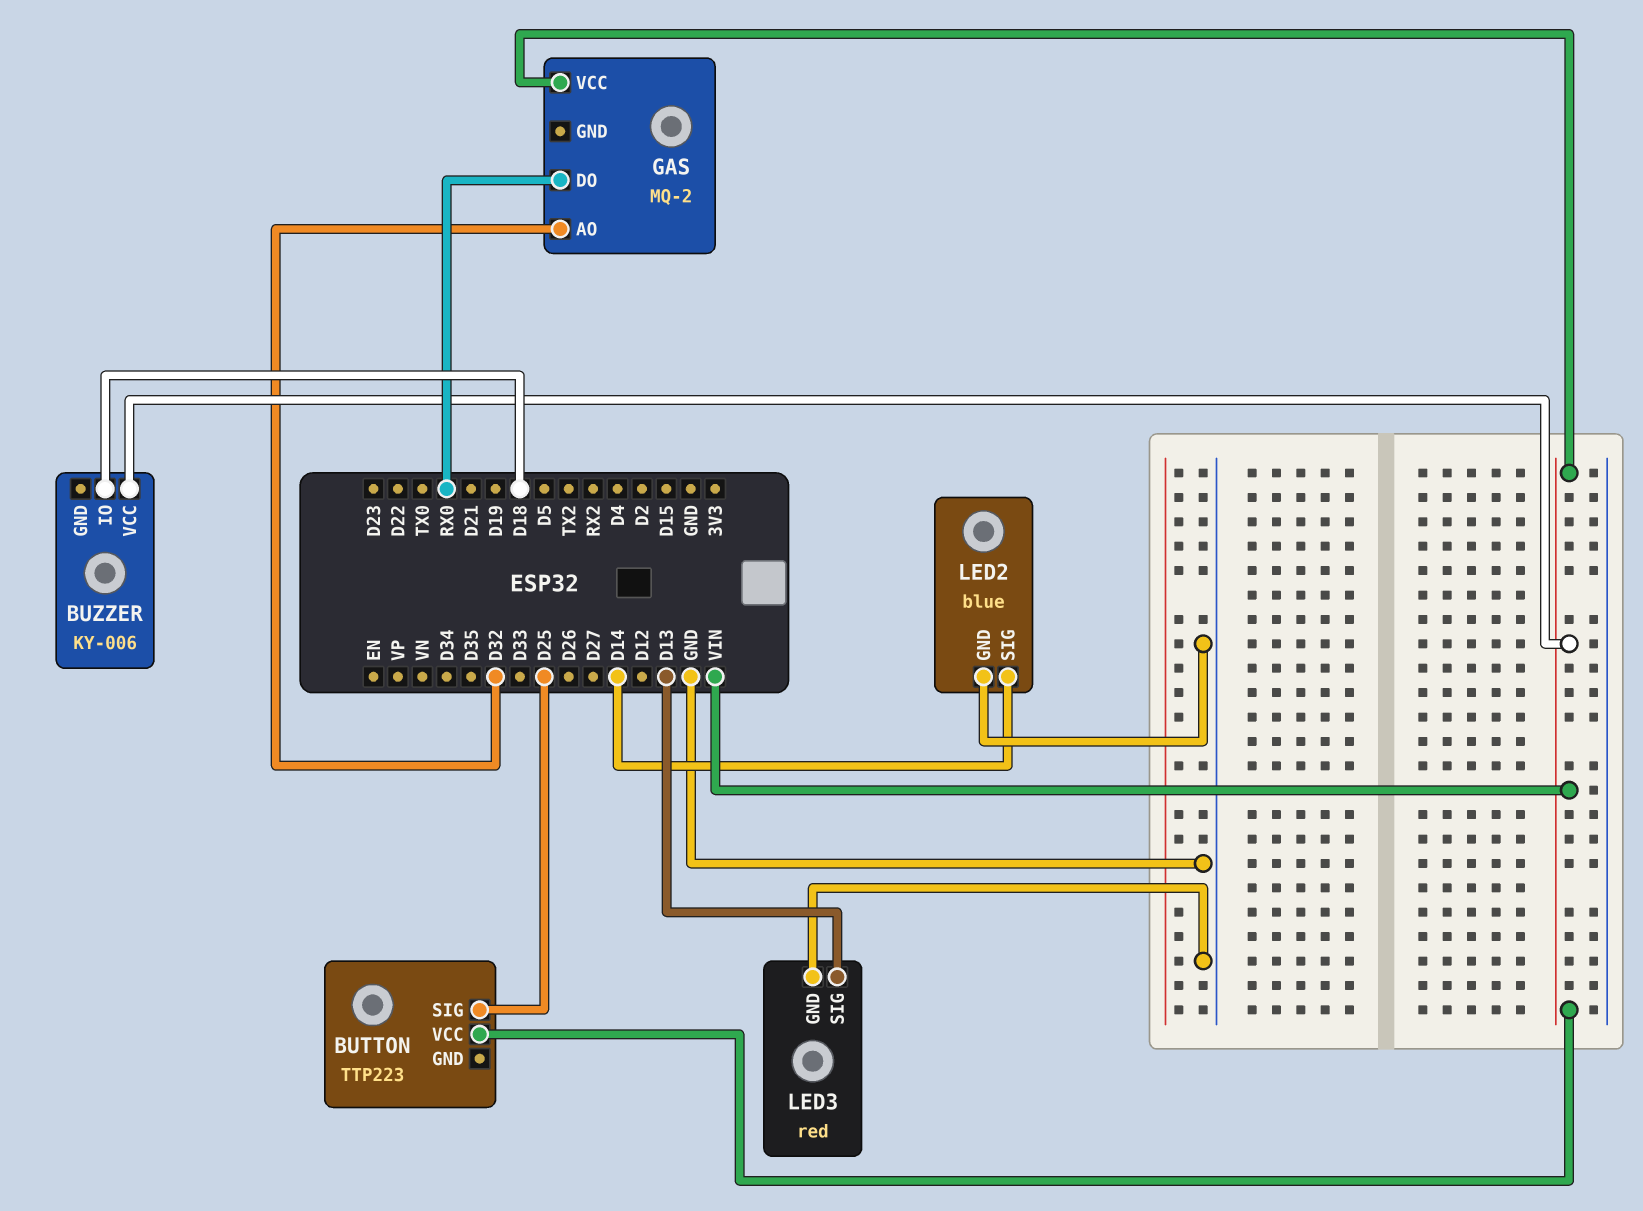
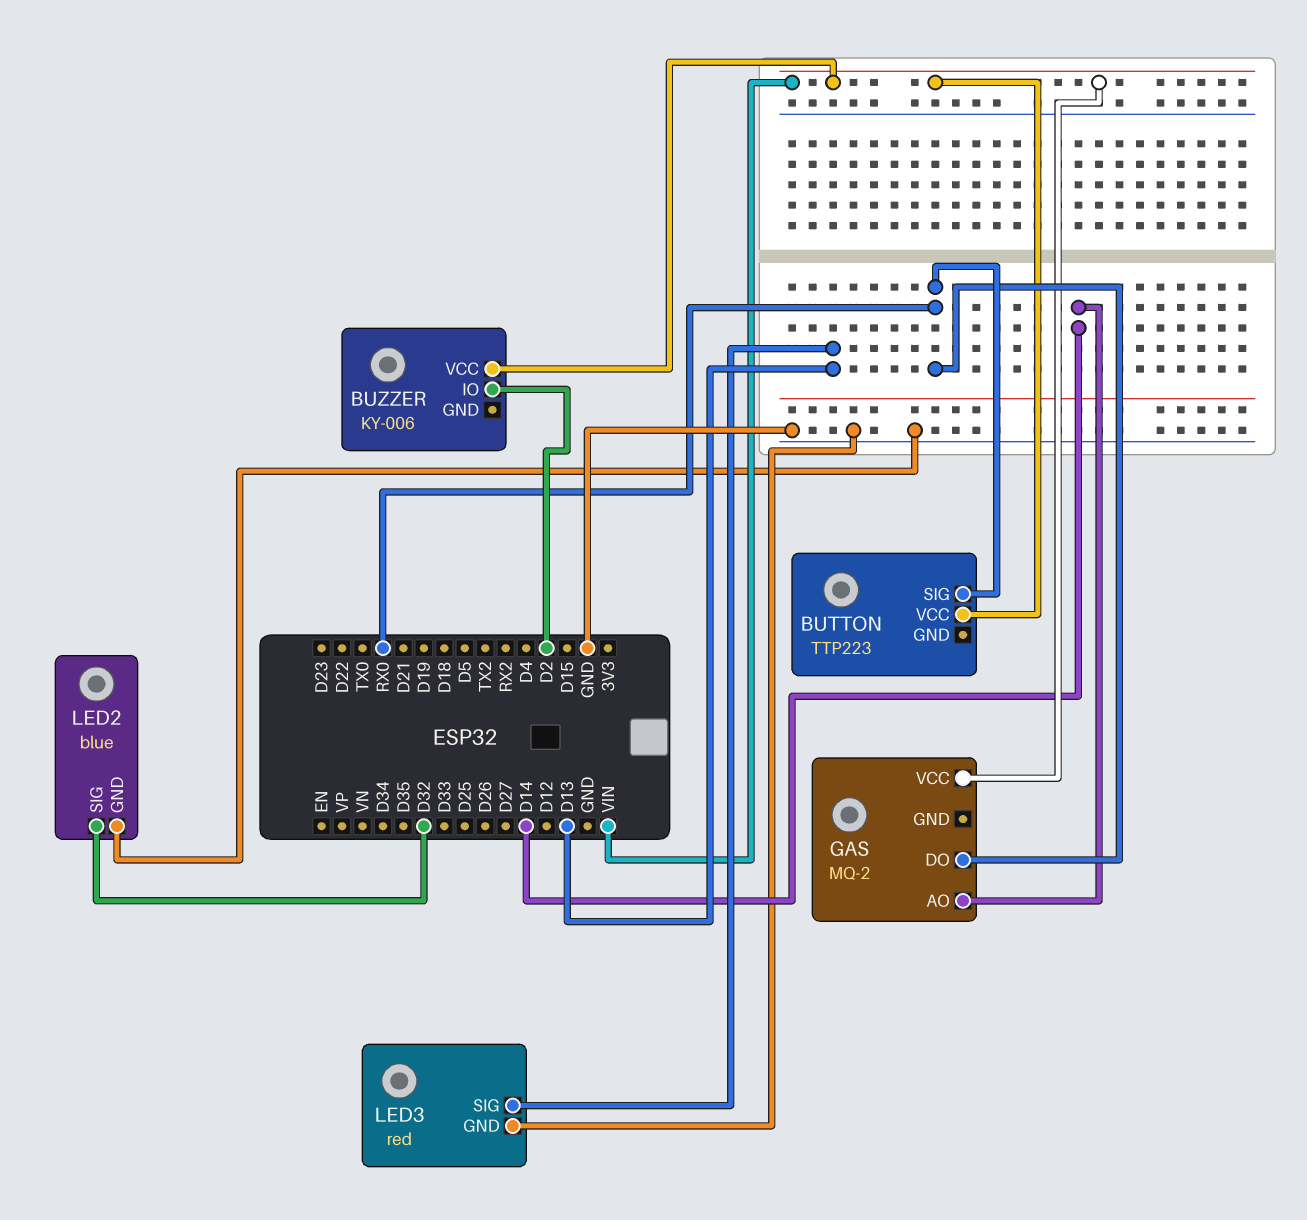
BUTTON pin SIG: D25 -> RX0
BUZZER pin IO: D18 -> D2
GAS pin AO: D32 -> D14
LED2 pin SIG: D14 -> D32

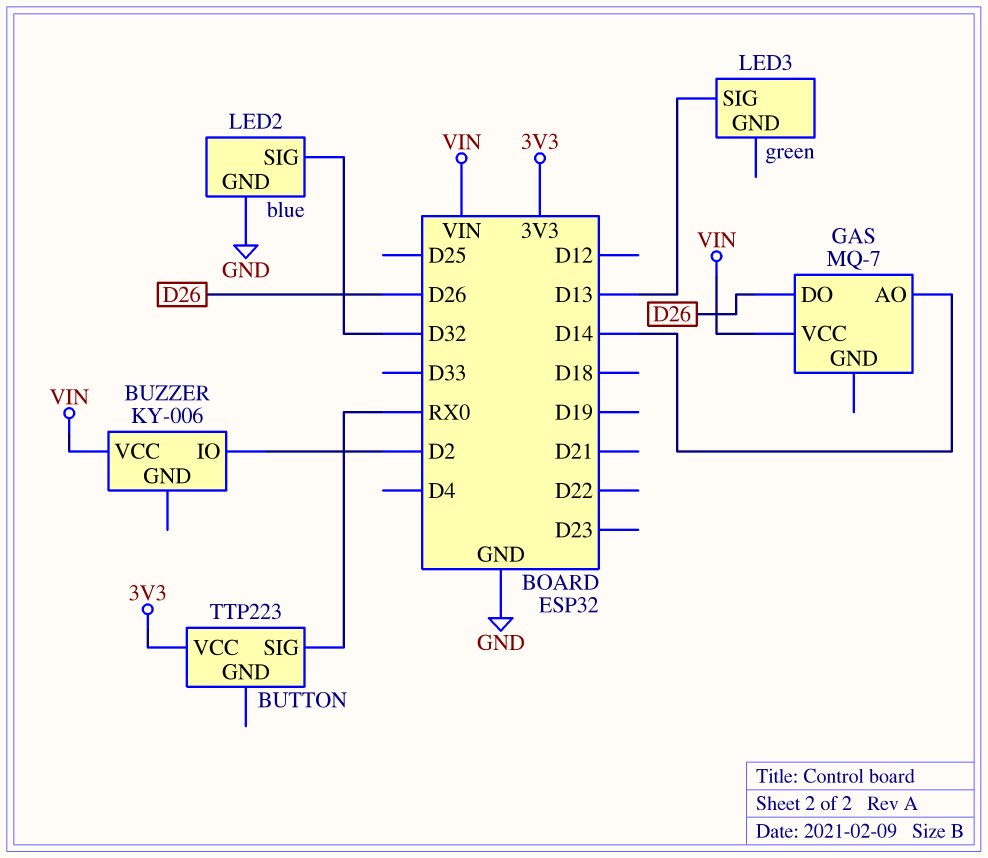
BUTTON pin VCC: VIN -> 3V3
GAS: MQ-2 -> MQ-7
GAS pin DO: RX0 -> D26
LED3: red -> green
LED3 pin GND: GND -> none

